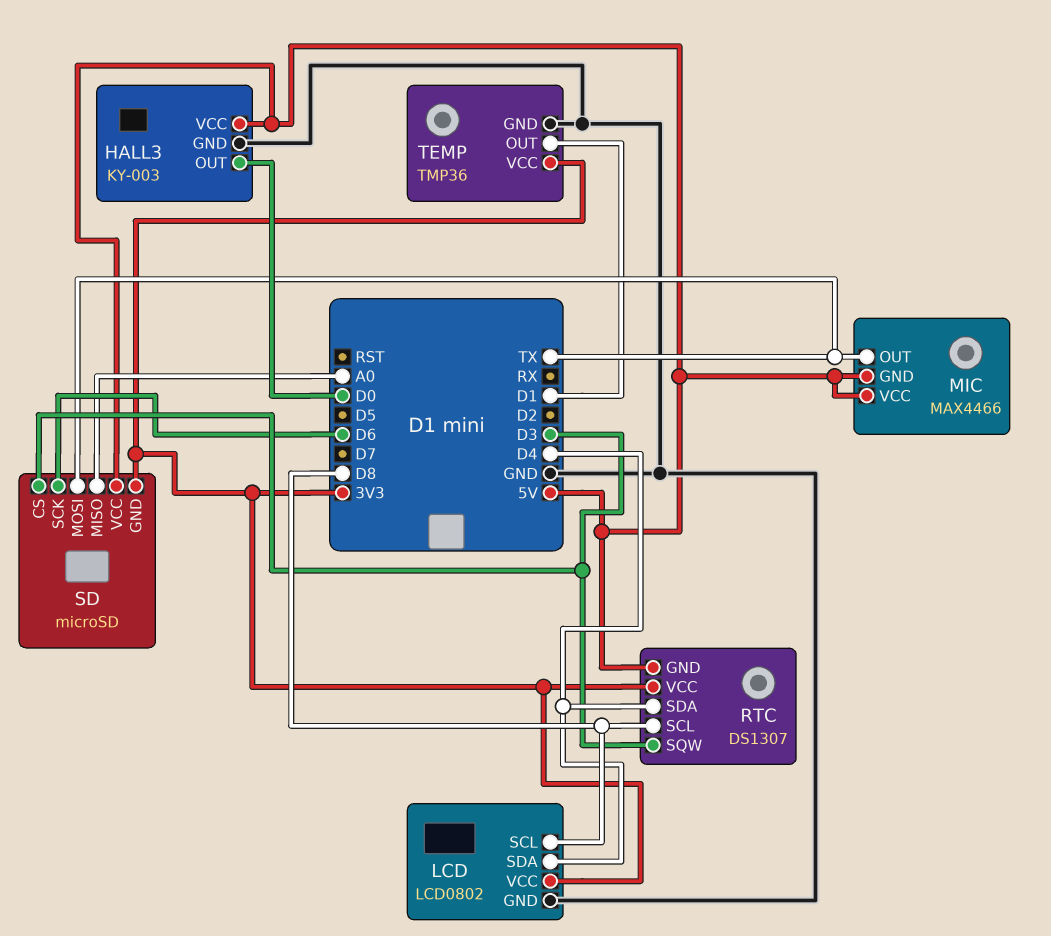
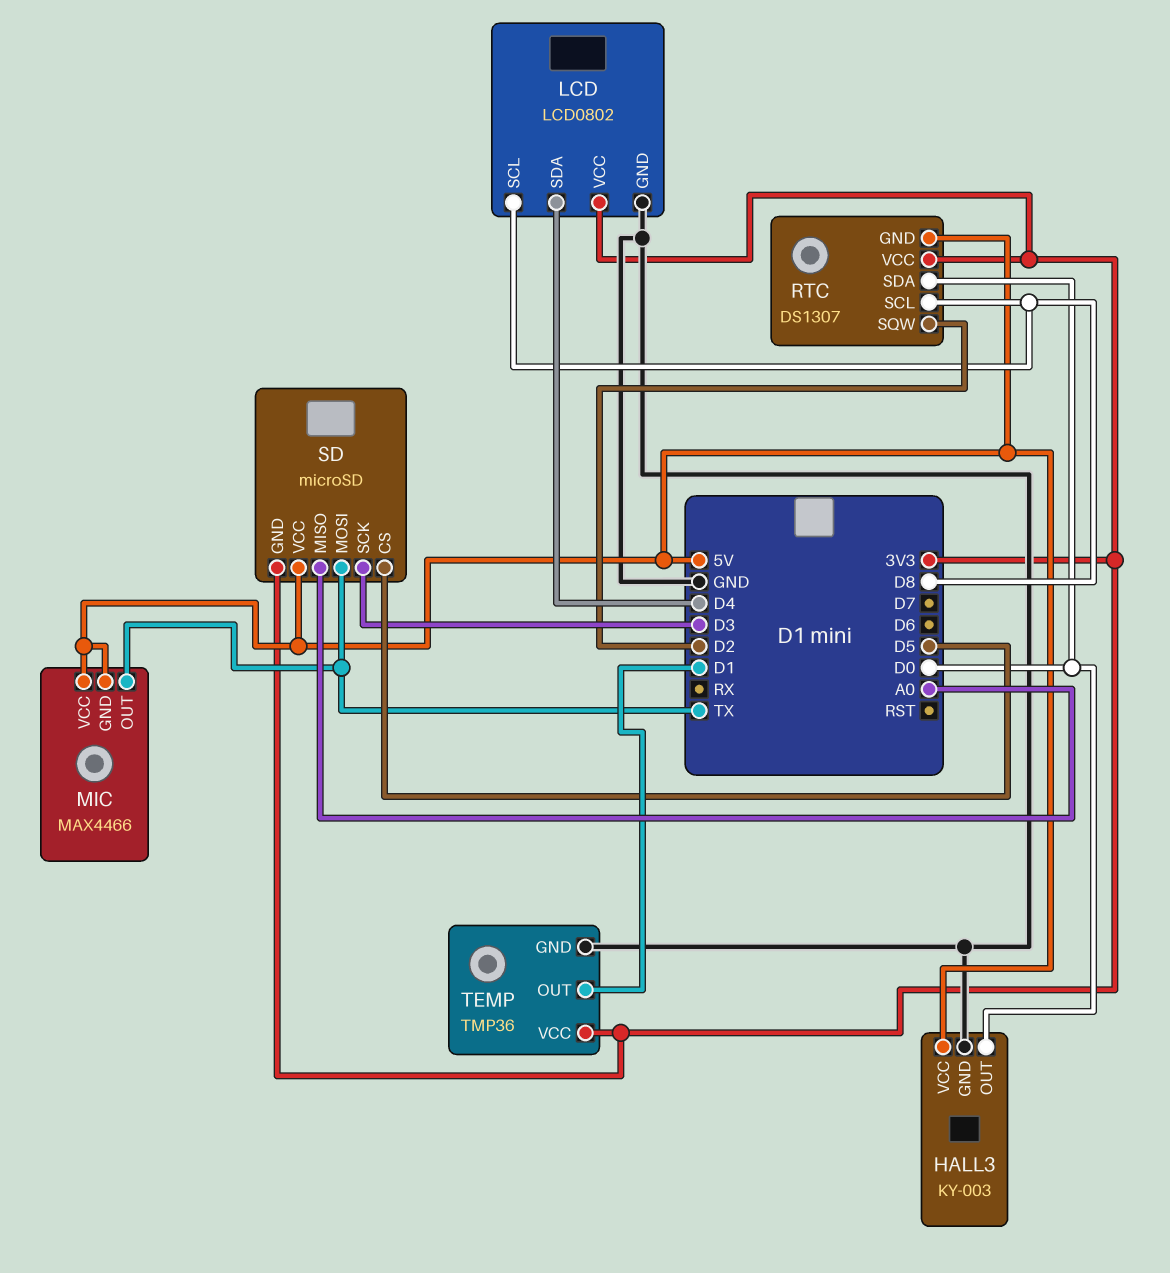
RTC pin SDA: D4 -> D0
RTC pin SQW: D3 -> D2
SD pin CS: D3 -> D5
SD pin SCK: D6 -> D3

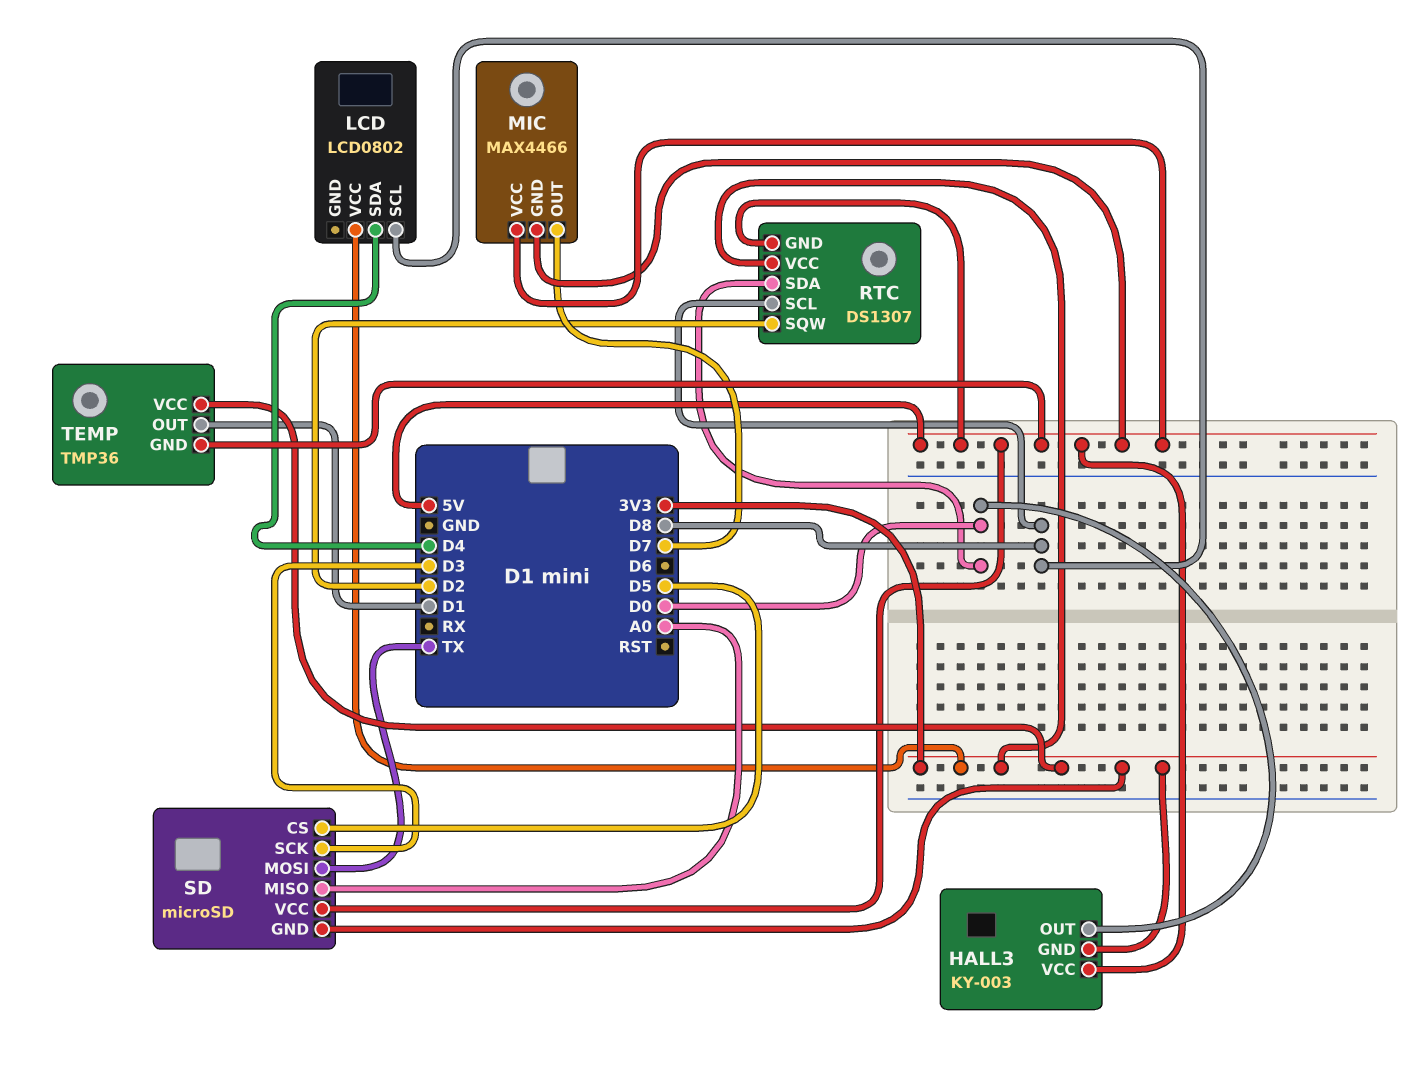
HALL3 pin GND: GND -> 3V3
LCD pin GND: GND -> none
MIC pin OUT: TX -> D7
TEMP pin GND: GND -> 5V

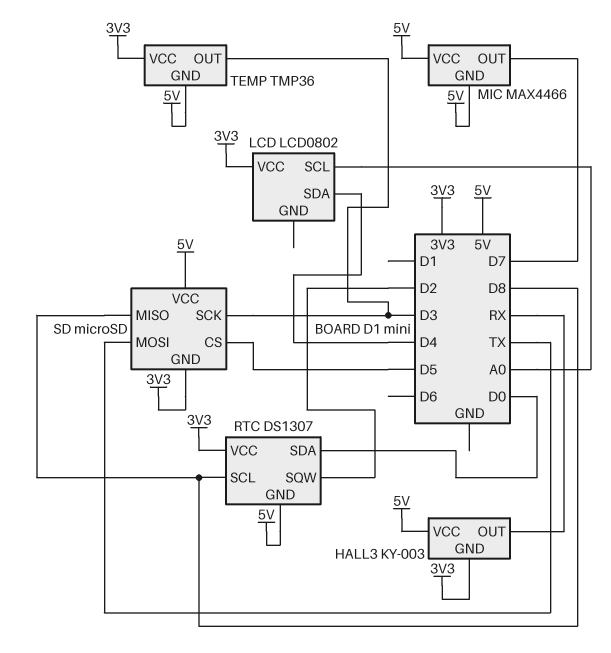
HALL3 pin OUT: D0 -> RX
LCD pin SCL: D8 -> A0
SD pin MISO: A0 -> D8
TEMP pin OUT: D1 -> D3

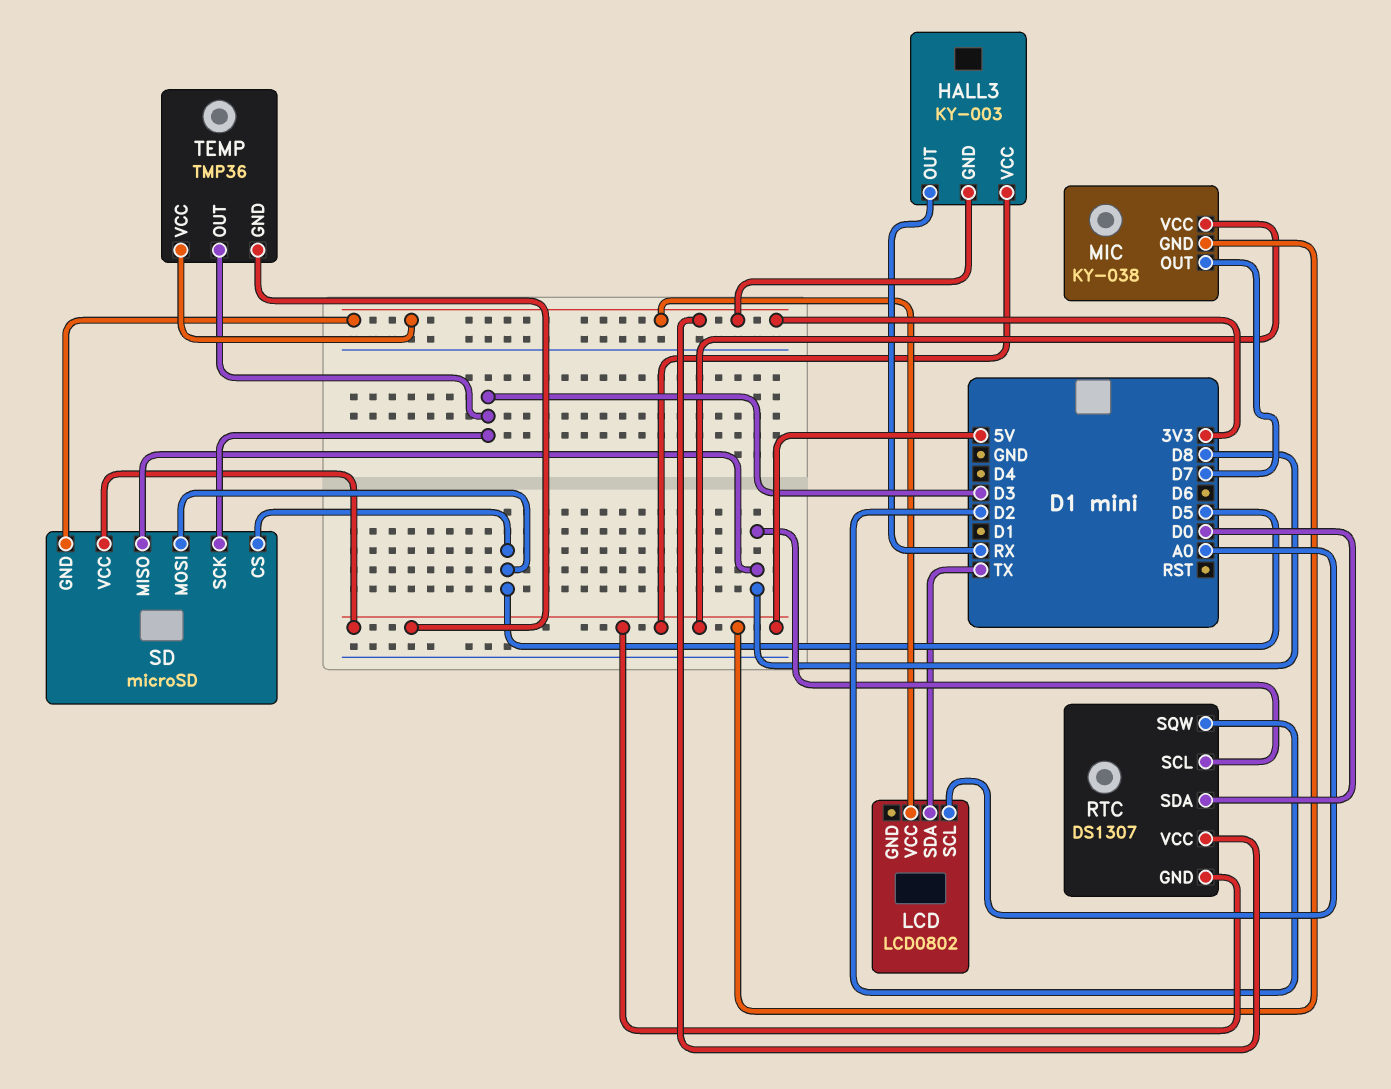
LCD pin SDA: D4 -> TX
MIC: MAX4466 -> KY-038
SD pin MOSI: TX -> D5

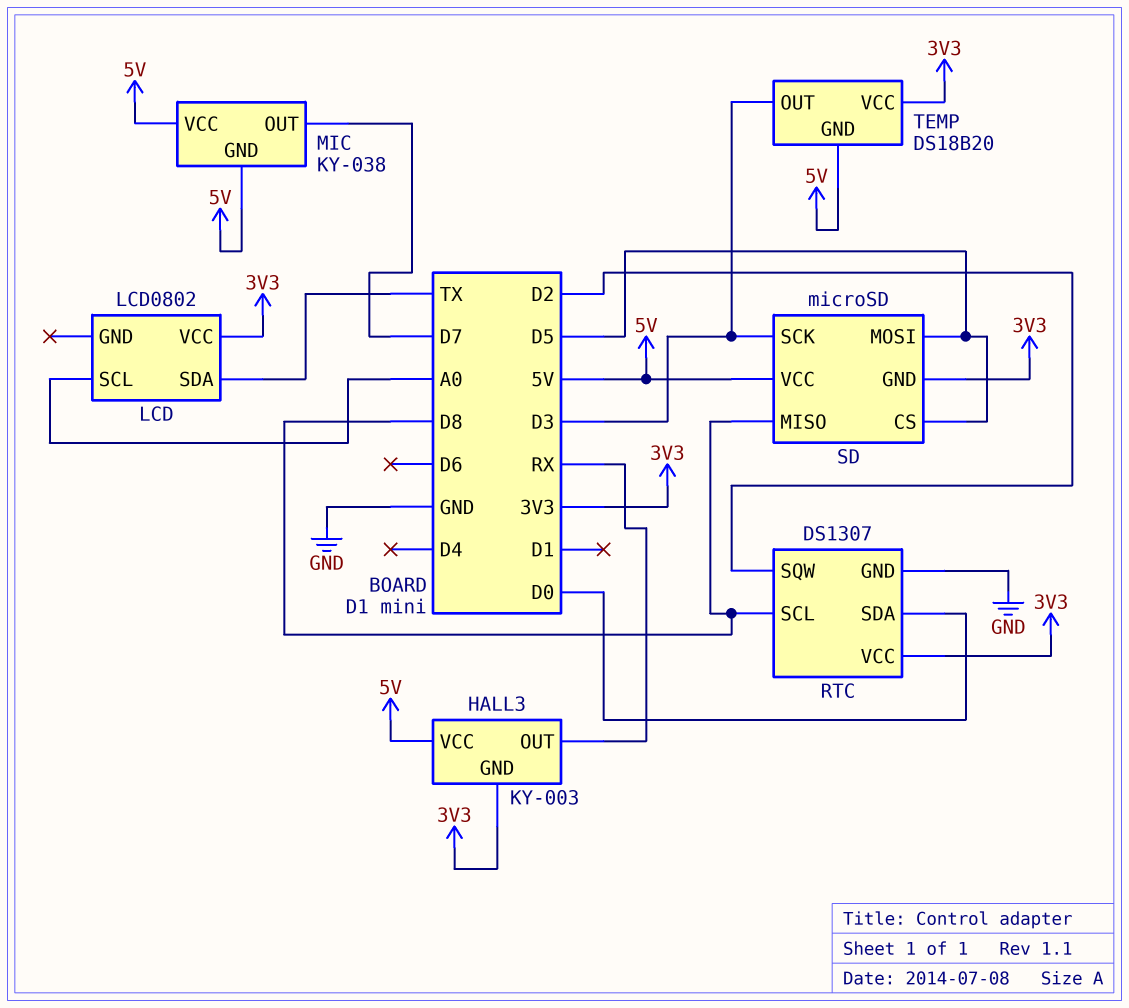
RTC pin GND: 5V -> GND
TEMP: TMP36 -> DS18B20

